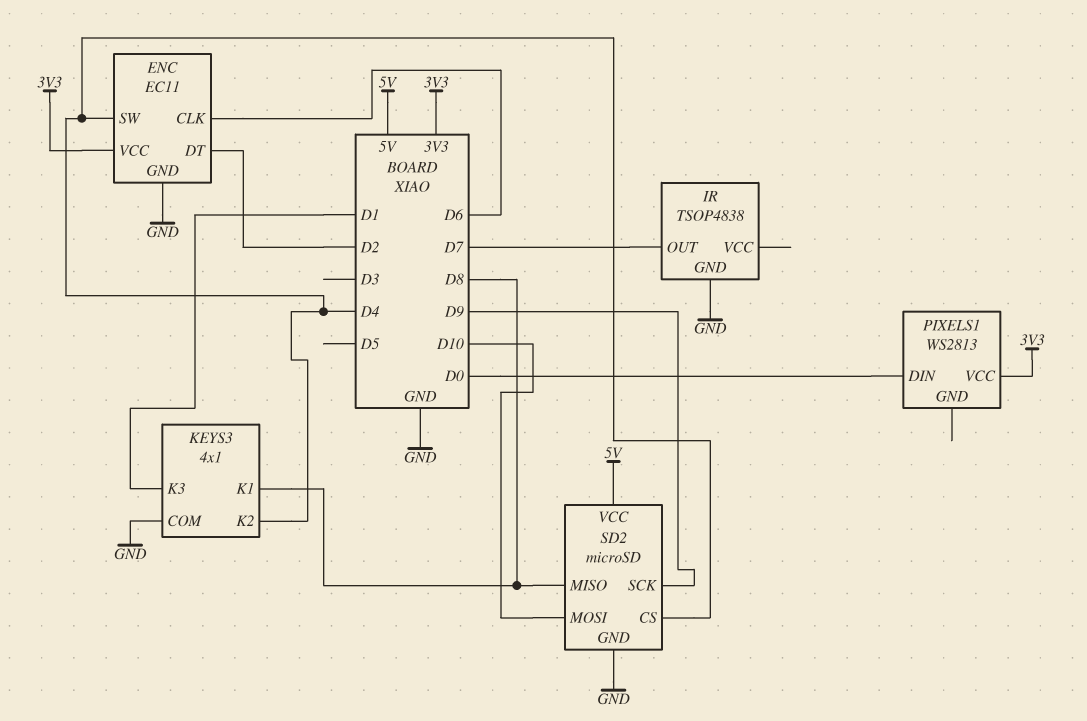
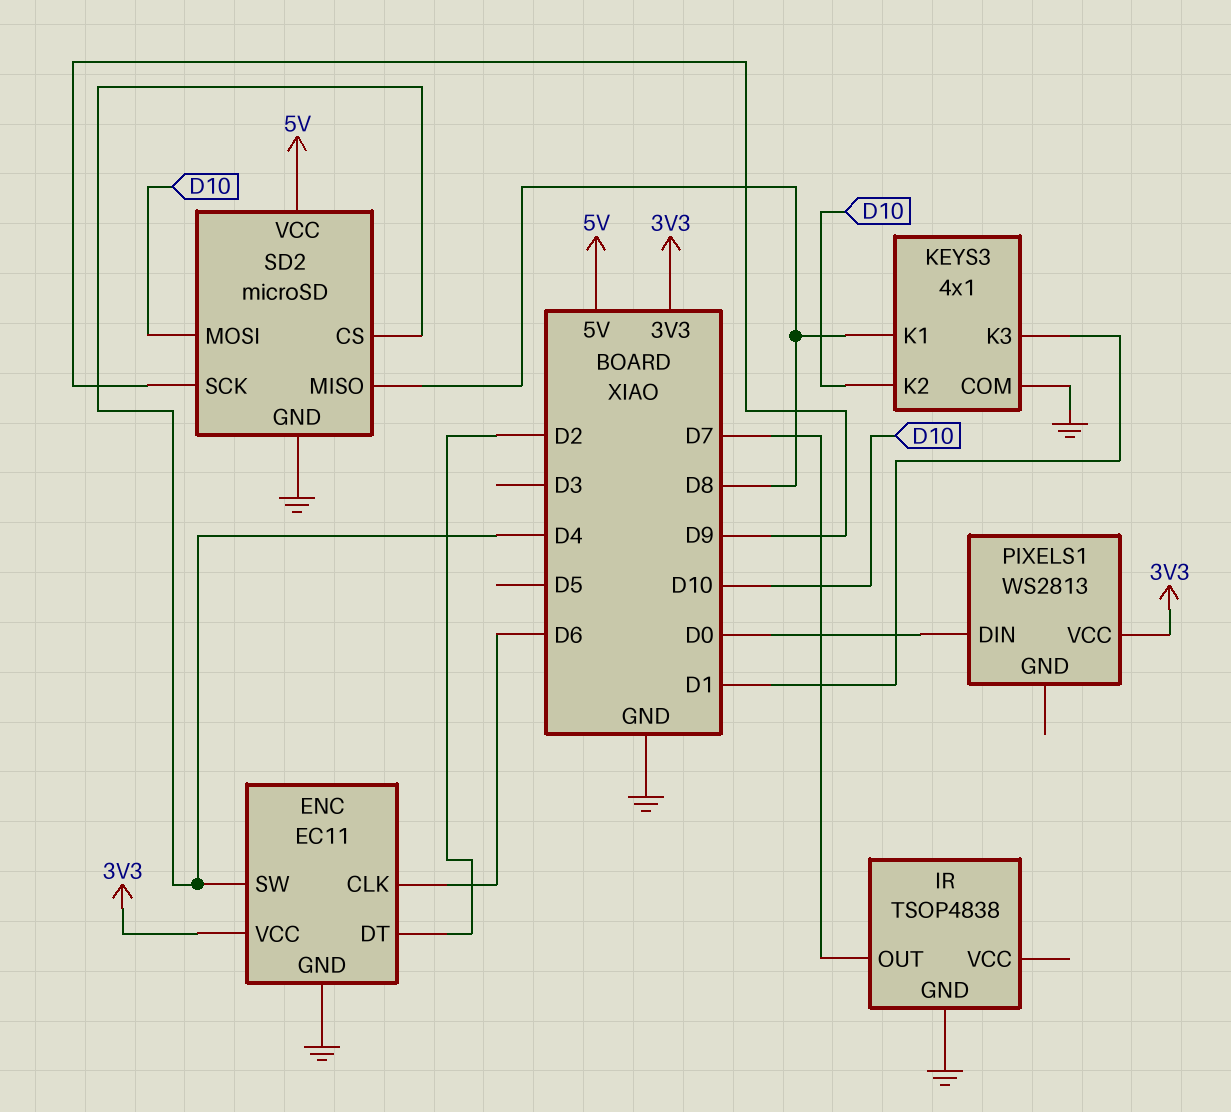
KEYS3 pin K2: D4 -> D10

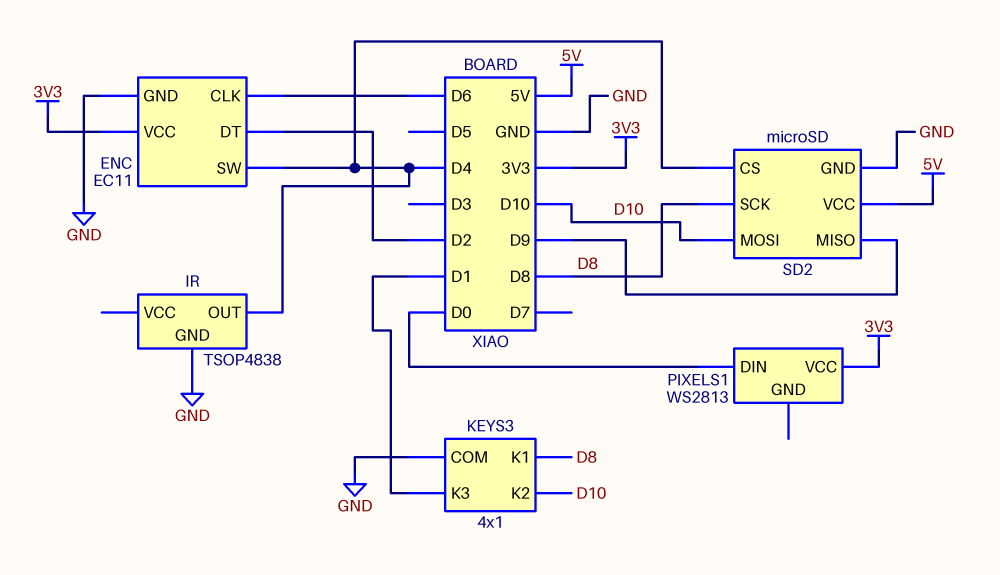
IR pin OUT: D7 -> D4
SD2 pin MISO: D8 -> D9
SD2 pin SCK: D9 -> D8

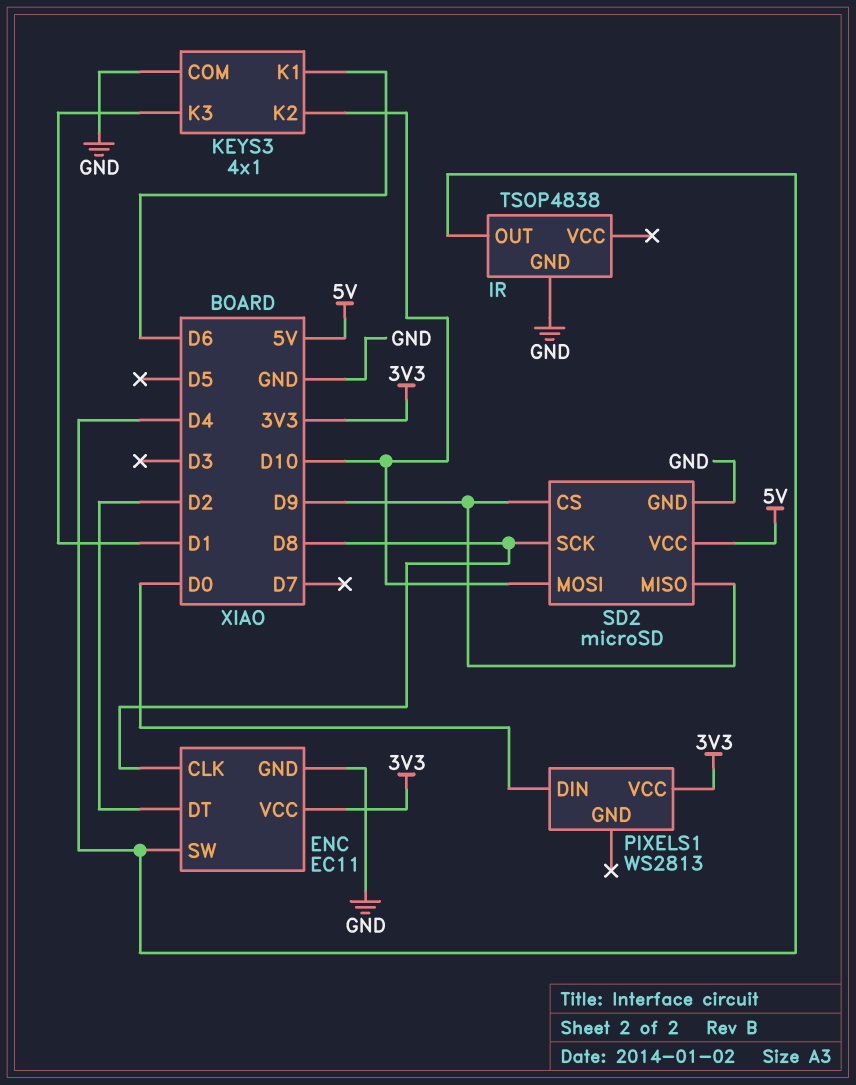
ENC pin CLK: D6 -> D8
KEYS3 pin K1: D8 -> D6
SD2 pin CS: D4 -> D9

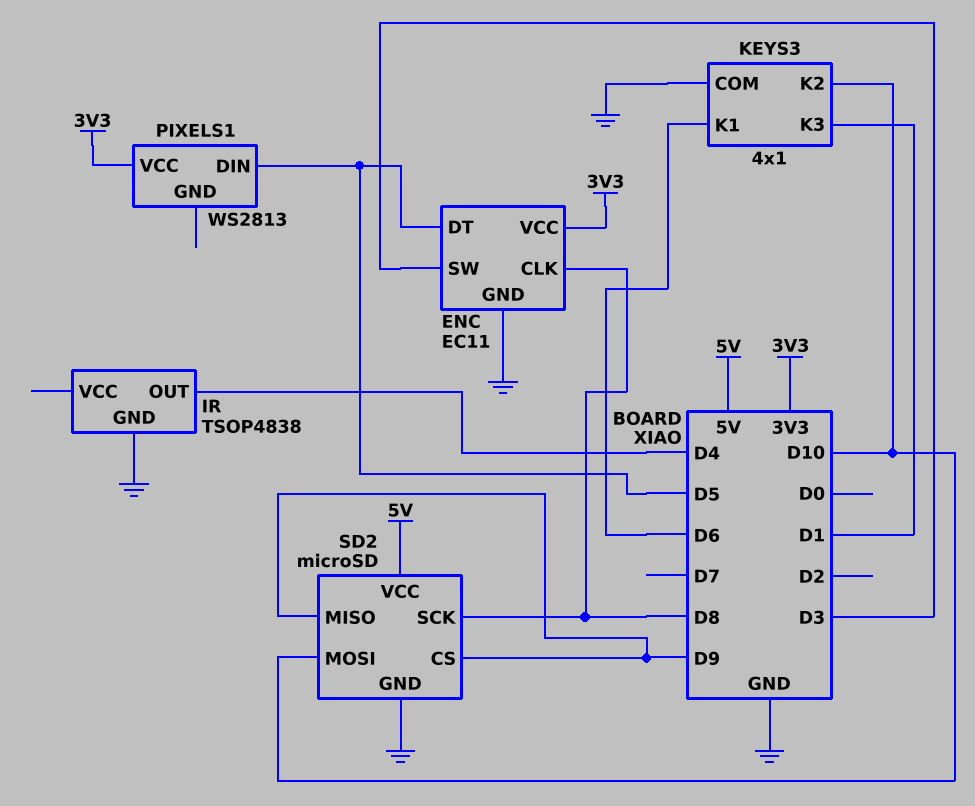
ENC pin DT: D2 -> D5
ENC pin SW: D4 -> D3
PIXELS1 pin DIN: D0 -> D5

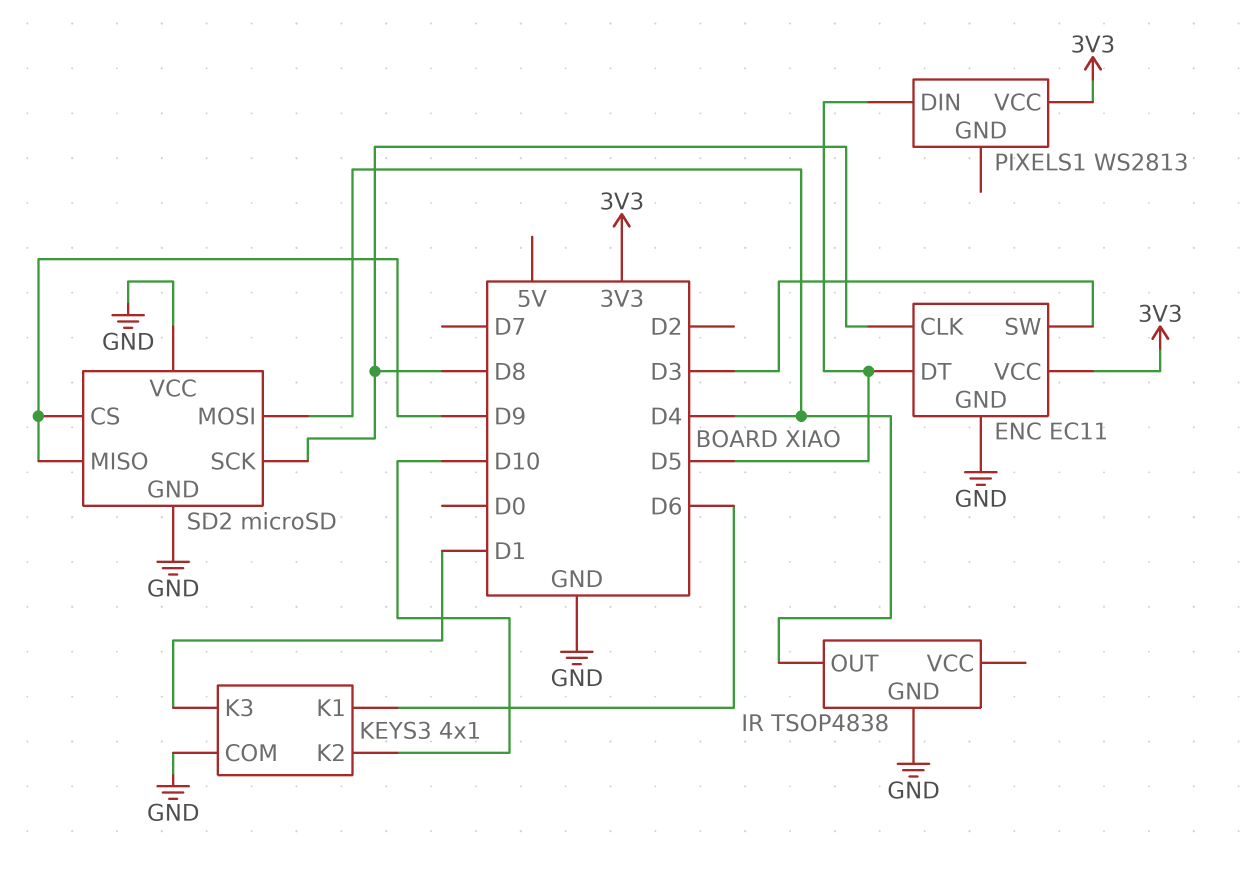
SD2 pin MOSI: D10 -> D4
SD2 pin VCC: 5V -> GND

